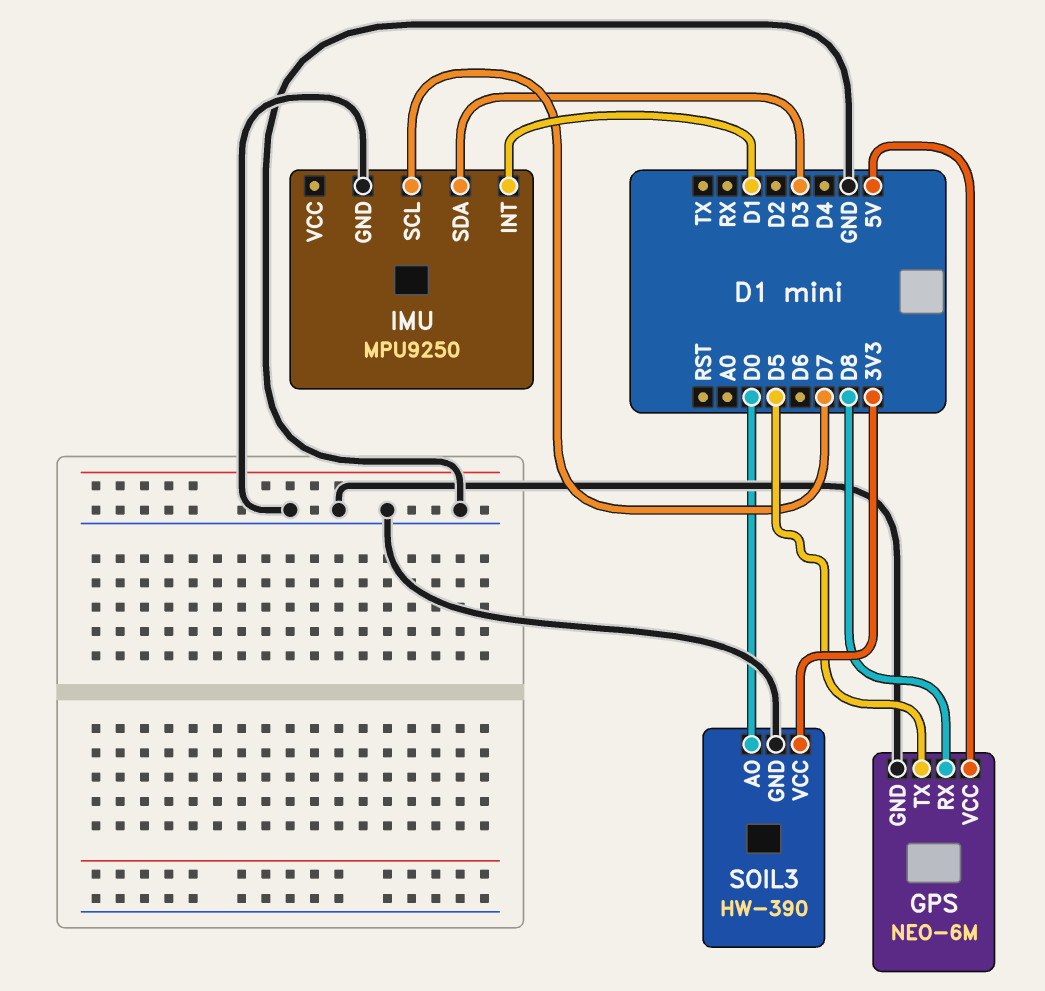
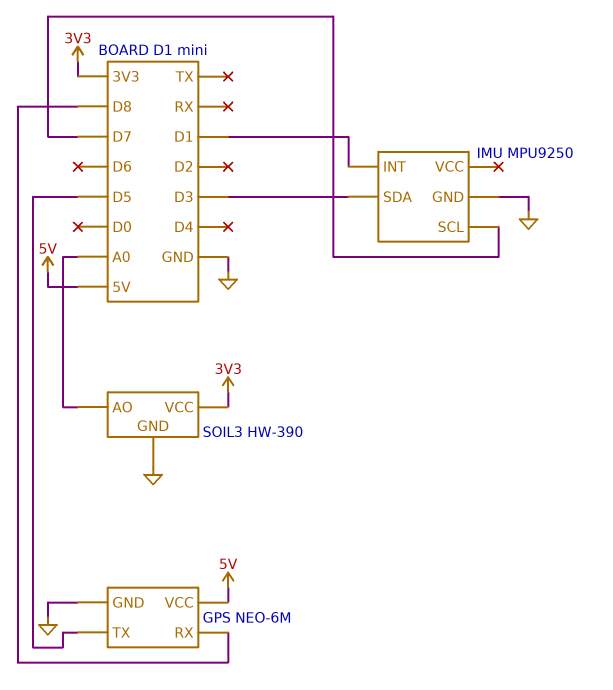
SOIL3 pin AO: D0 -> A0

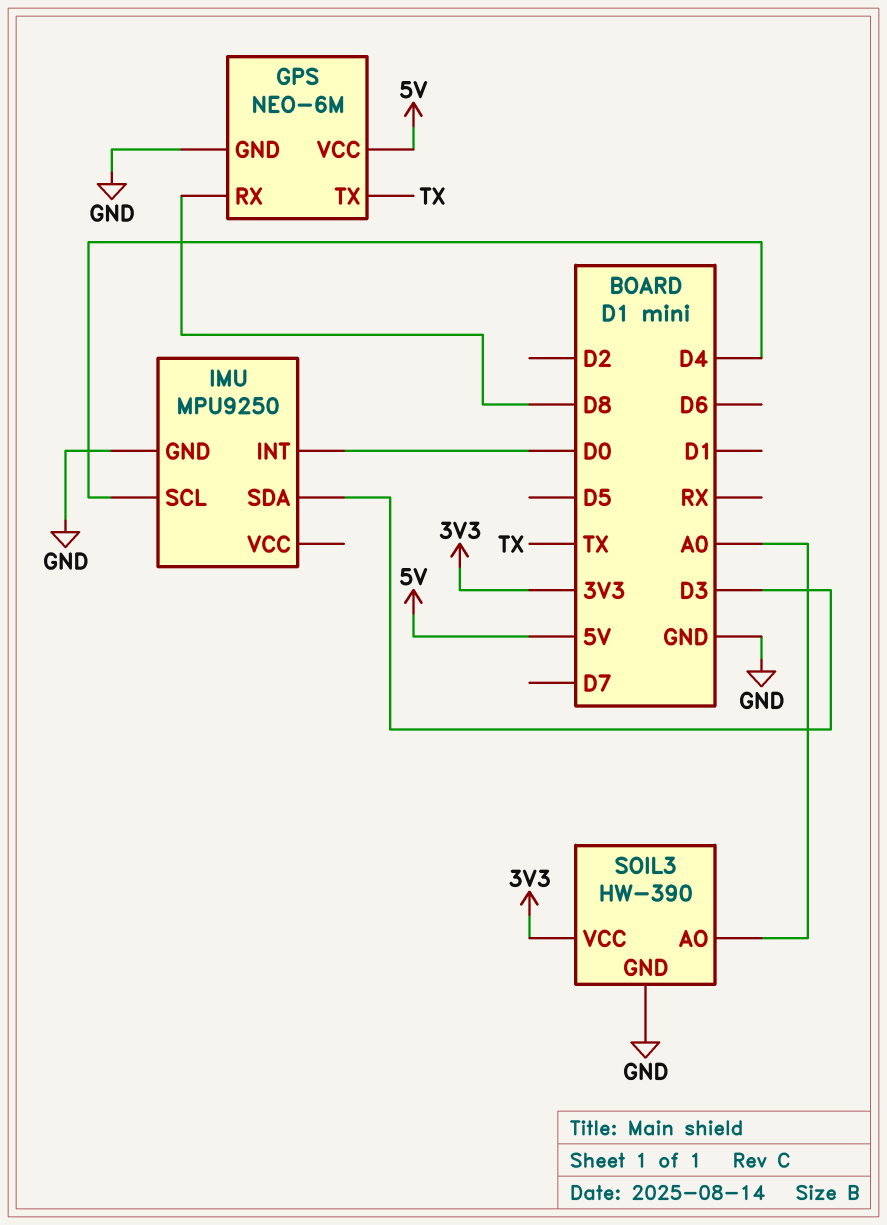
GPS pin TX: D5 -> TX
IMU pin INT: D1 -> D0
IMU pin SCL: D7 -> D4

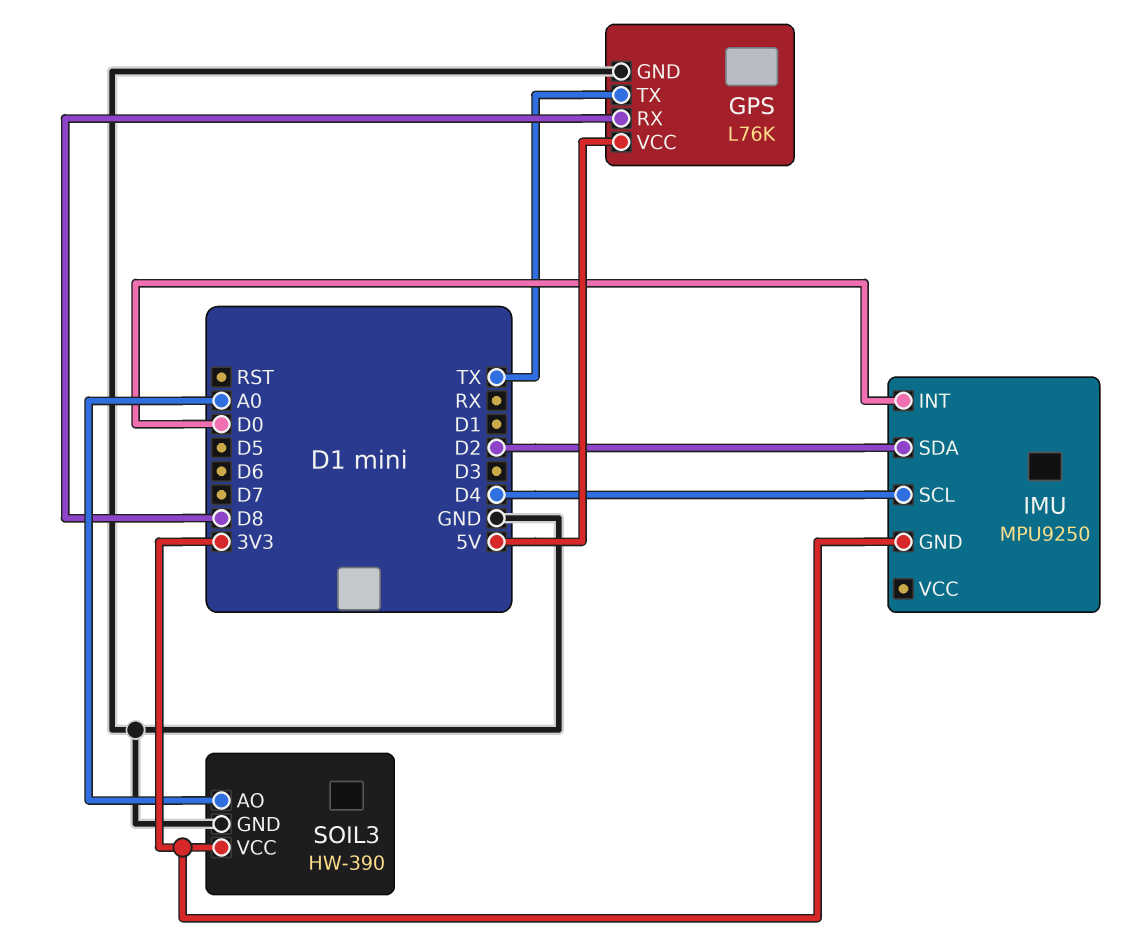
GPS: NEO-6M -> L76K
IMU pin GND: GND -> 3V3
IMU pin SDA: D3 -> D2

